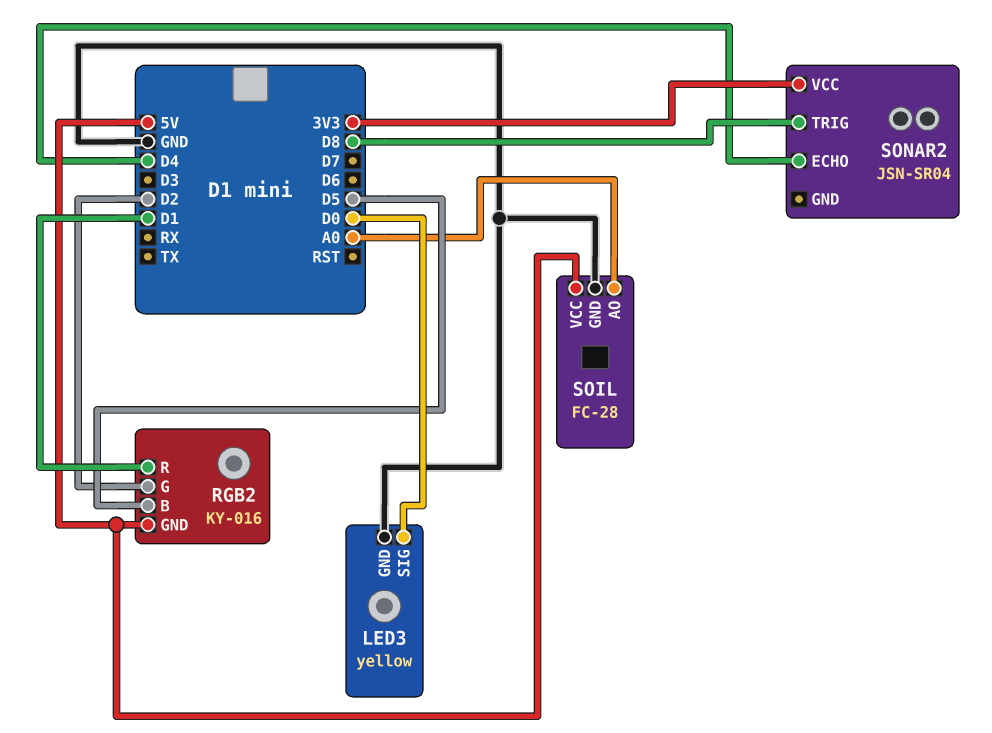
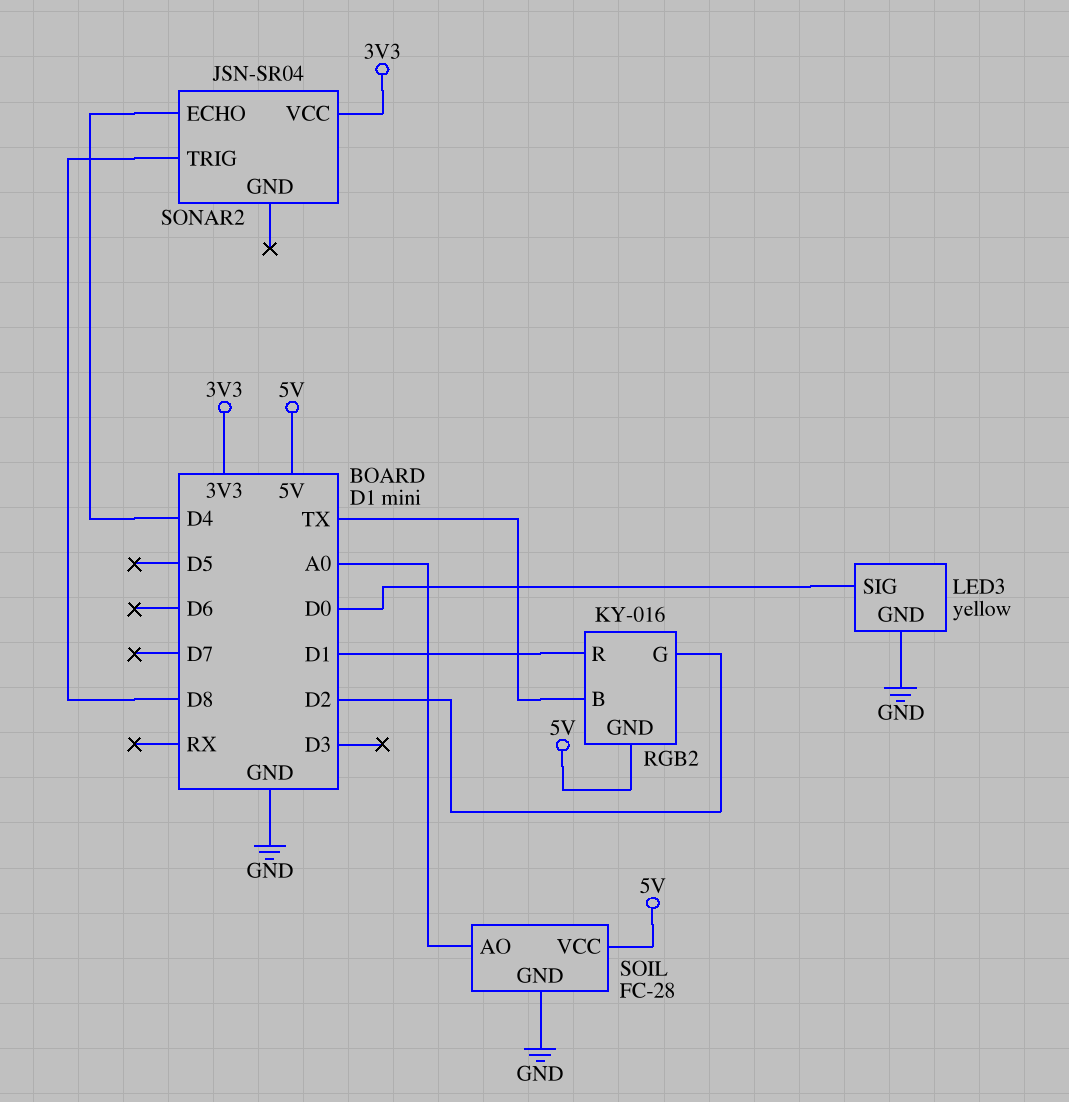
RGB2 pin B: D5 -> TX

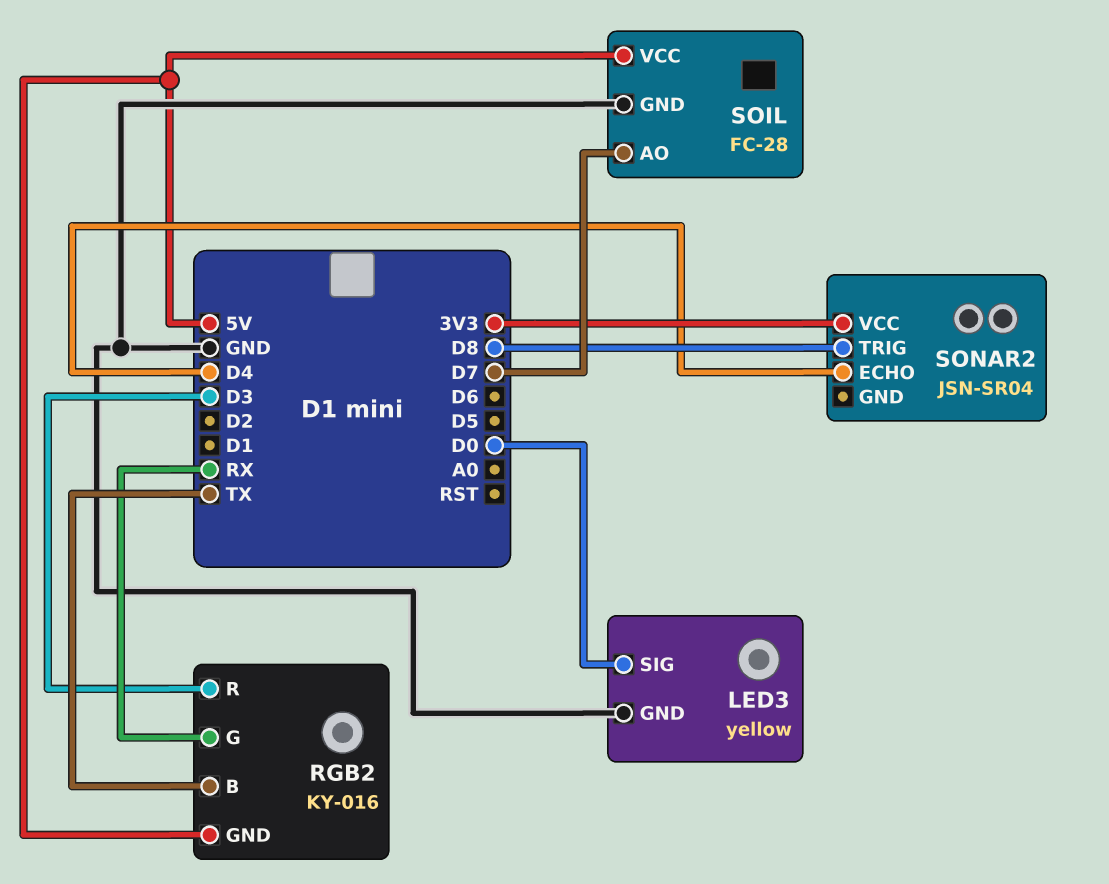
RGB2 pin G: D2 -> RX
RGB2 pin R: D1 -> D3
SOIL pin AO: A0 -> D7

